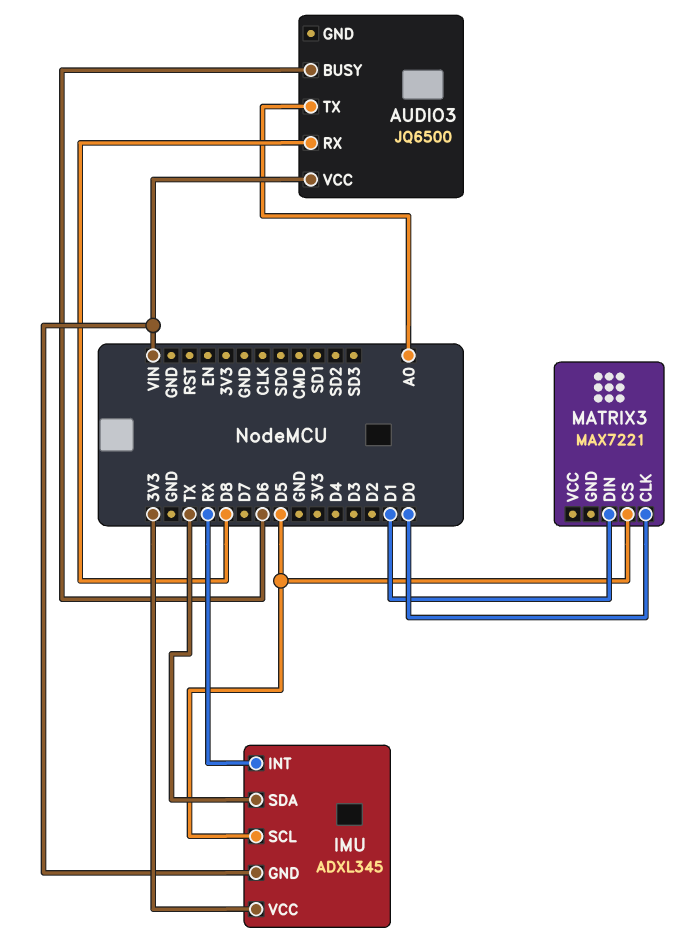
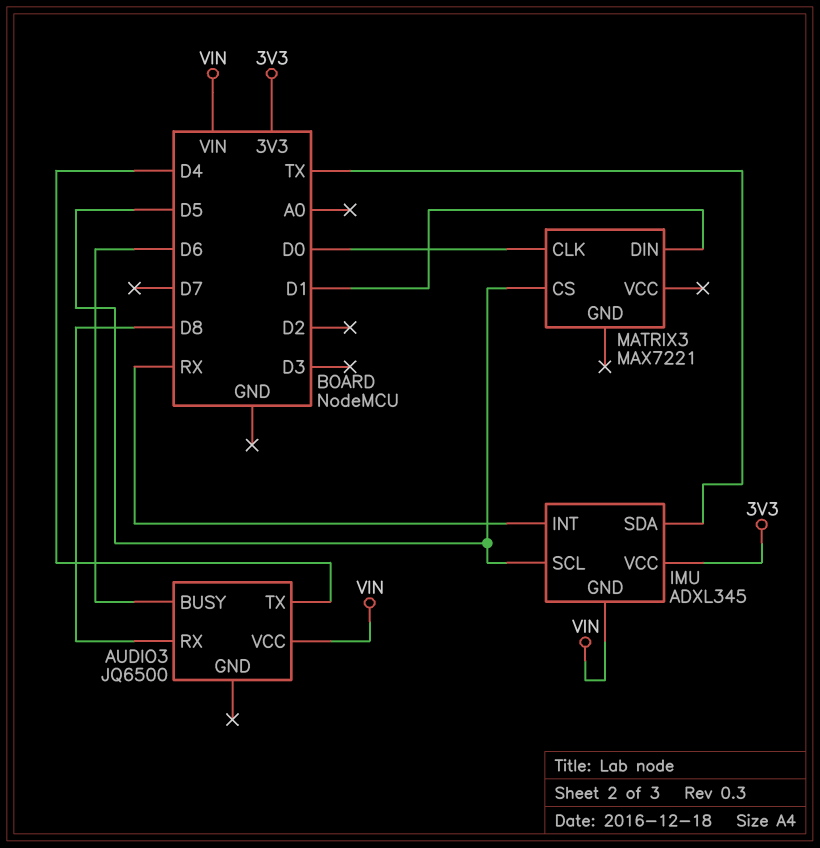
AUDIO3 pin TX: A0 -> D4

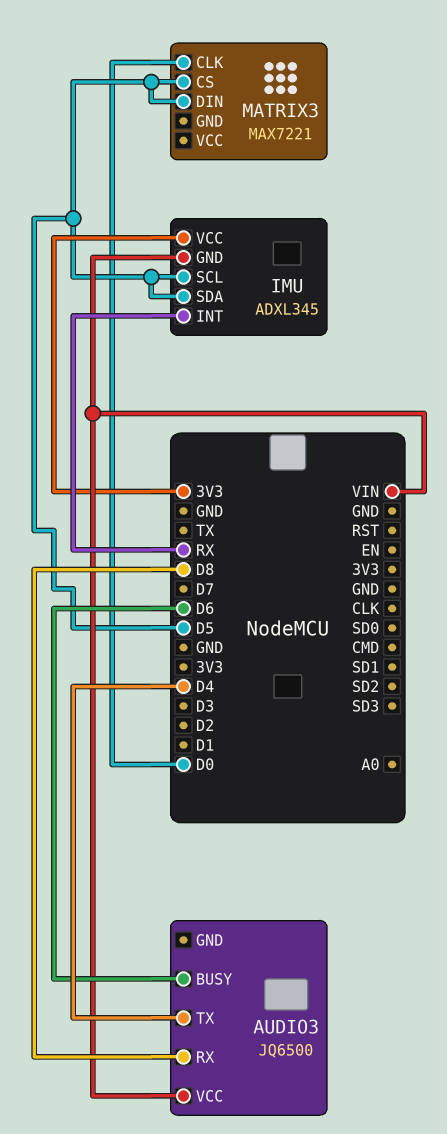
IMU pin SDA: TX -> D5
MATRIX3 pin DIN: D1 -> D5

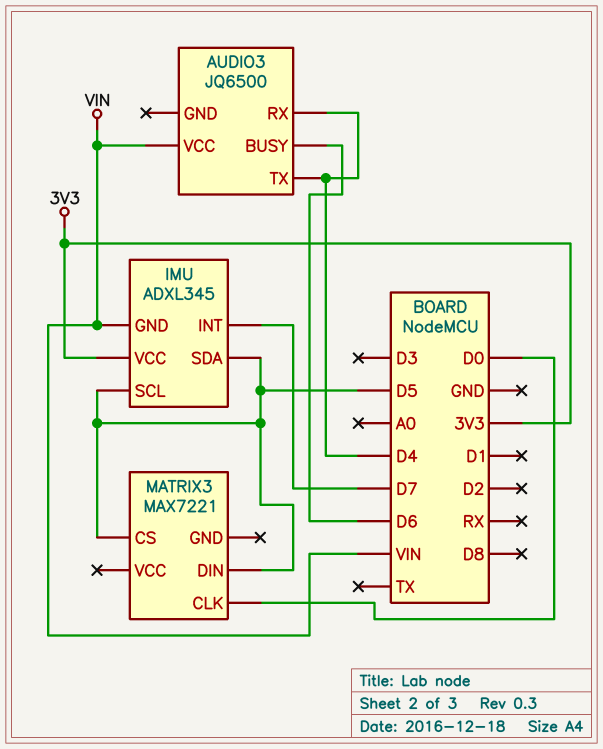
AUDIO3 pin RX: D8 -> D4
IMU pin INT: RX -> D7

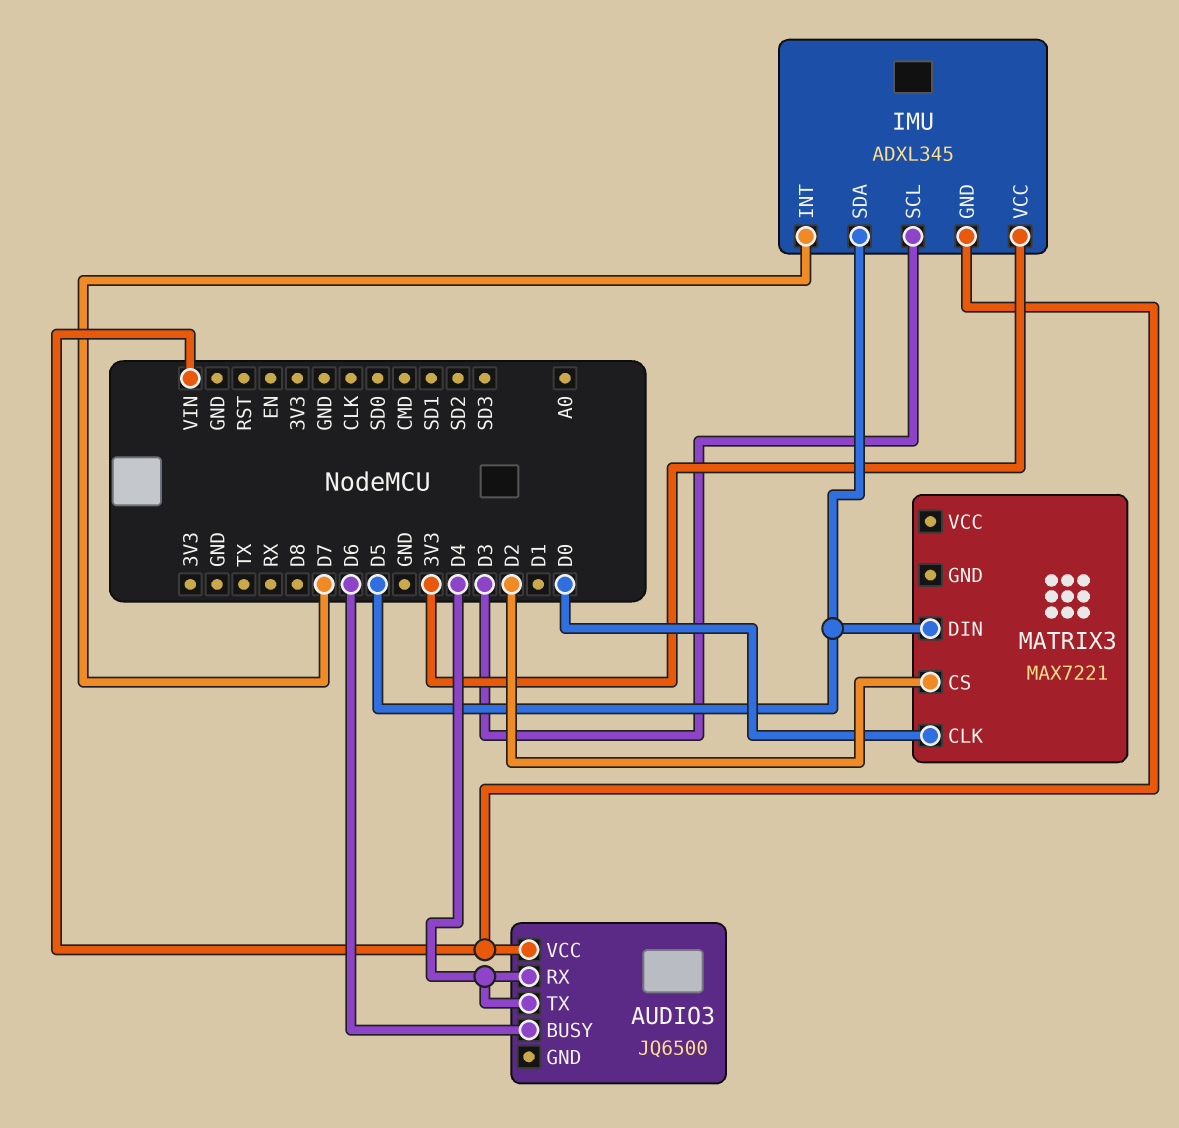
IMU pin SCL: D5 -> D3
MATRIX3 pin CS: D5 -> D2

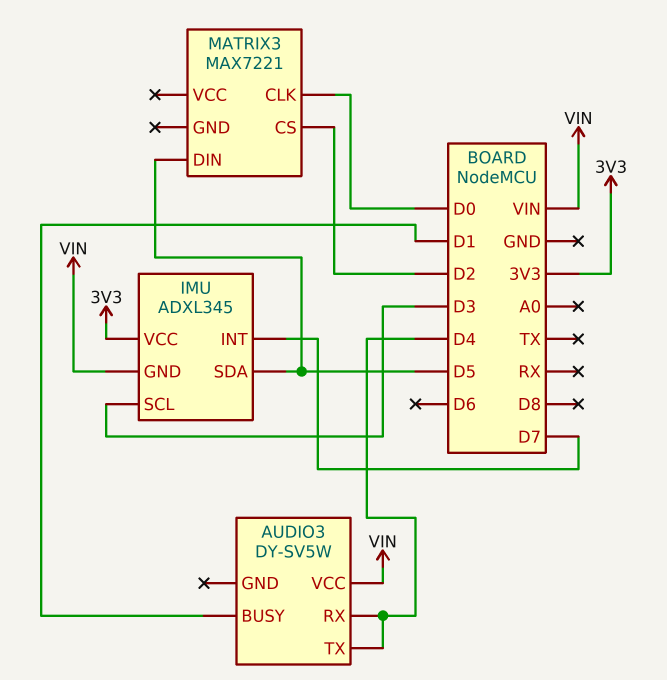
AUDIO3: JQ6500 -> DY-SV5W
AUDIO3 pin BUSY: D6 -> D1

